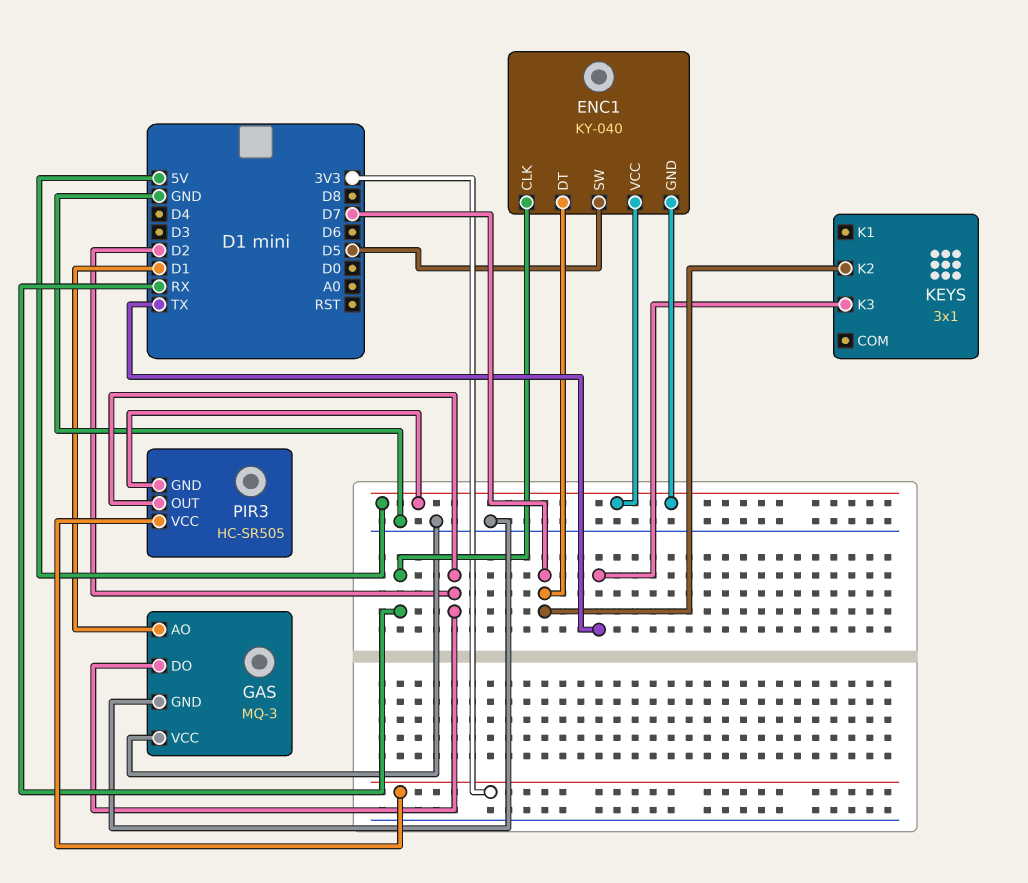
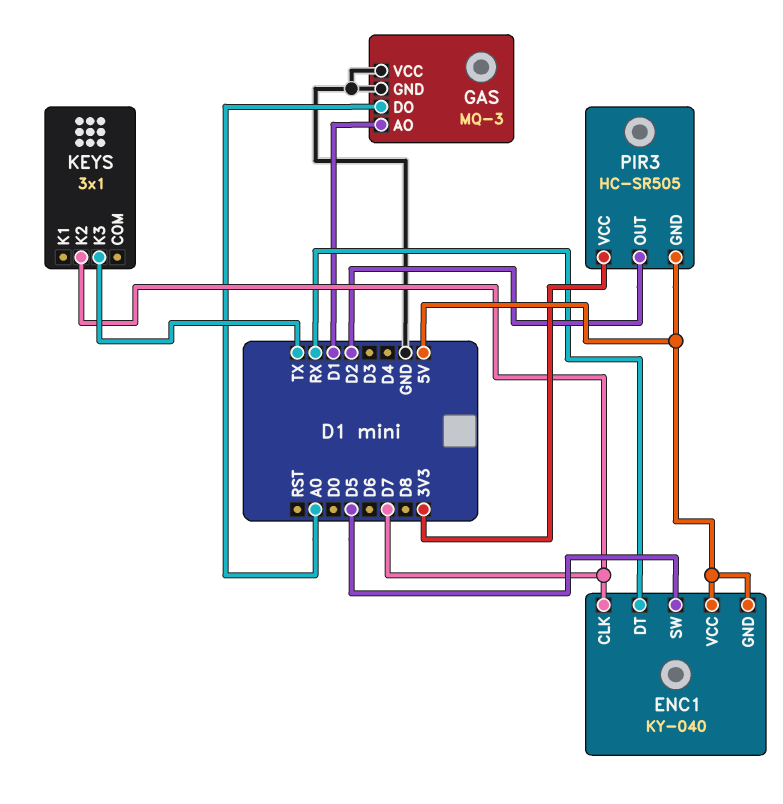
ENC1 pin CLK: RX -> D7
ENC1 pin DT: D7 -> RX
GAS pin DO: D2 -> A0

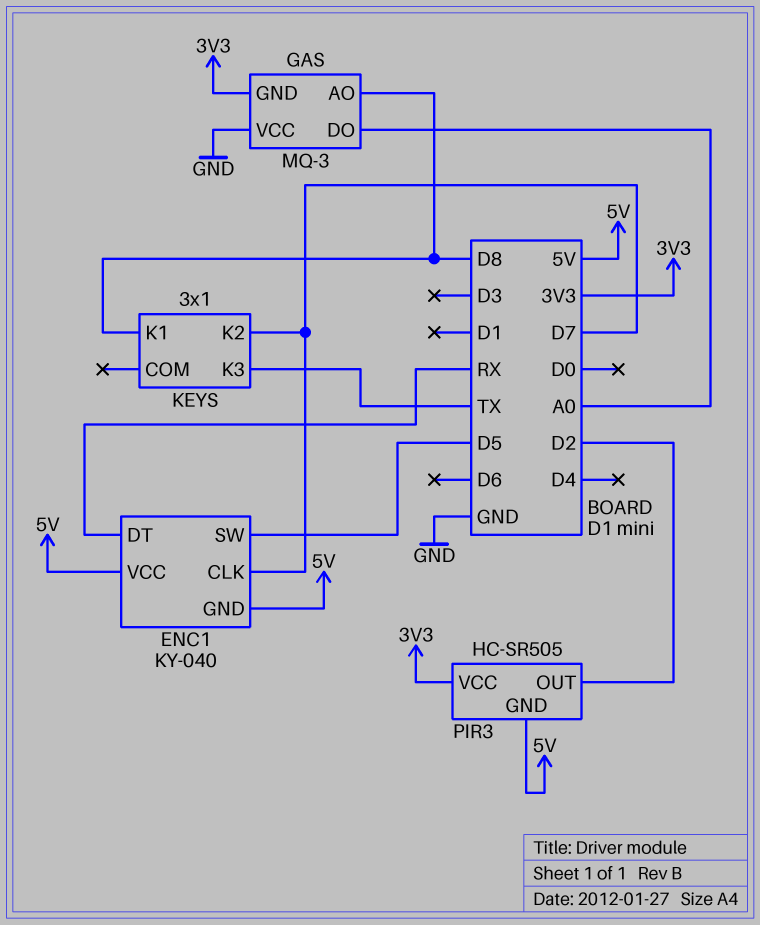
GAS pin AO: D1 -> D8
GAS pin GND: GND -> 3V3
KEYS pin K1: none -> D8

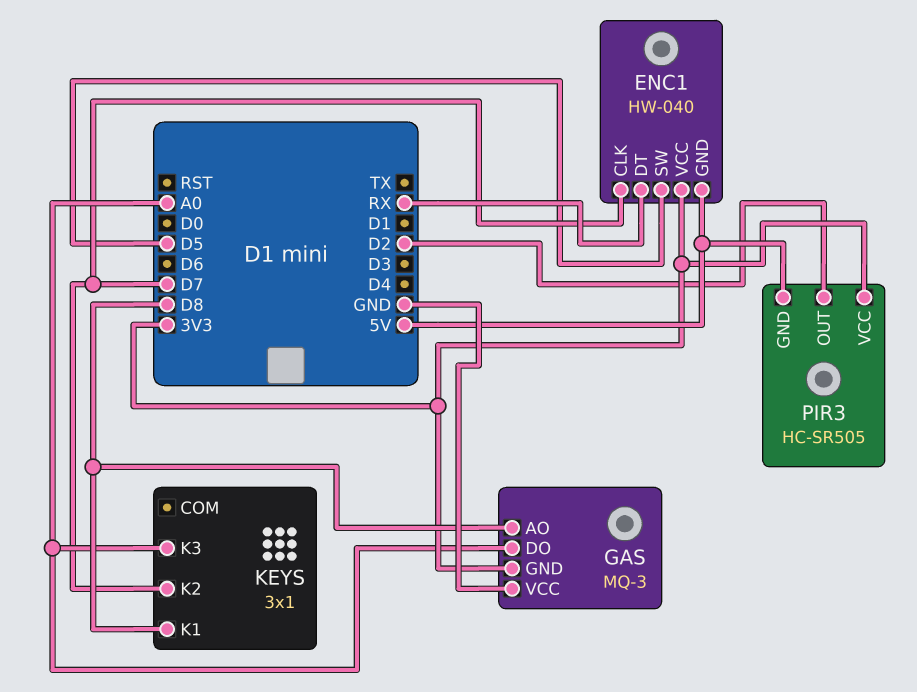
ENC1: KY-040 -> HW-040
ENC1 pin VCC: 5V -> 3V3
KEYS pin K3: TX -> A0

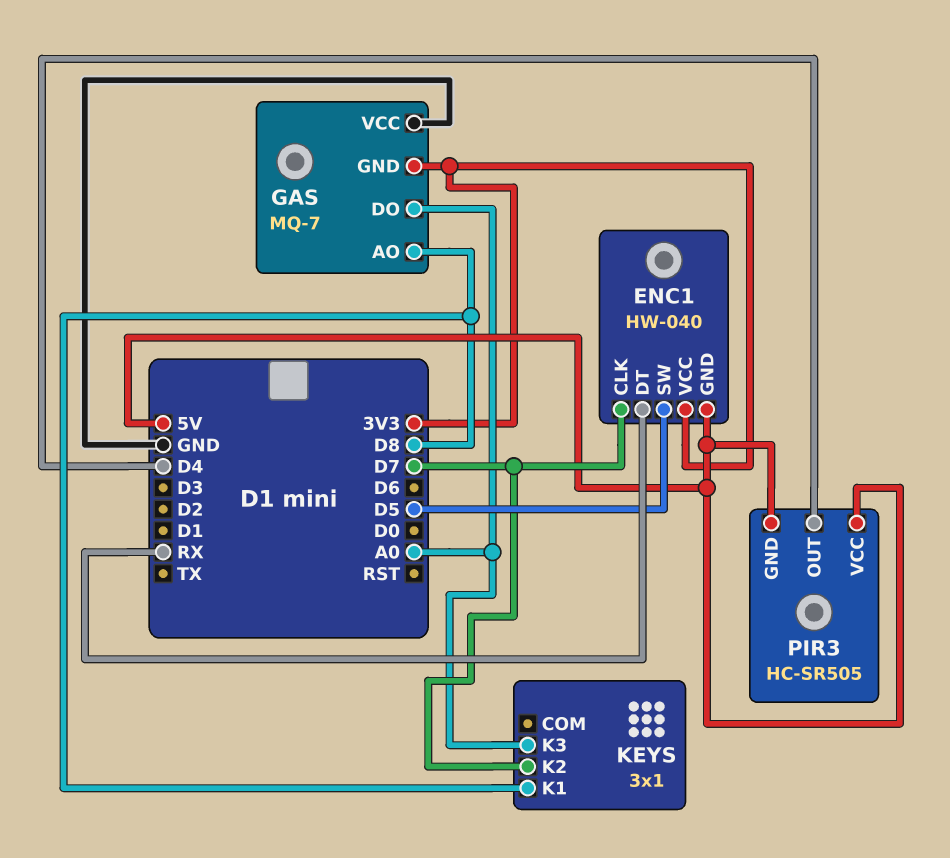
GAS: MQ-3 -> MQ-7
PIR3 pin OUT: D2 -> D4
PIR3 pin VCC: 3V3 -> 5V

